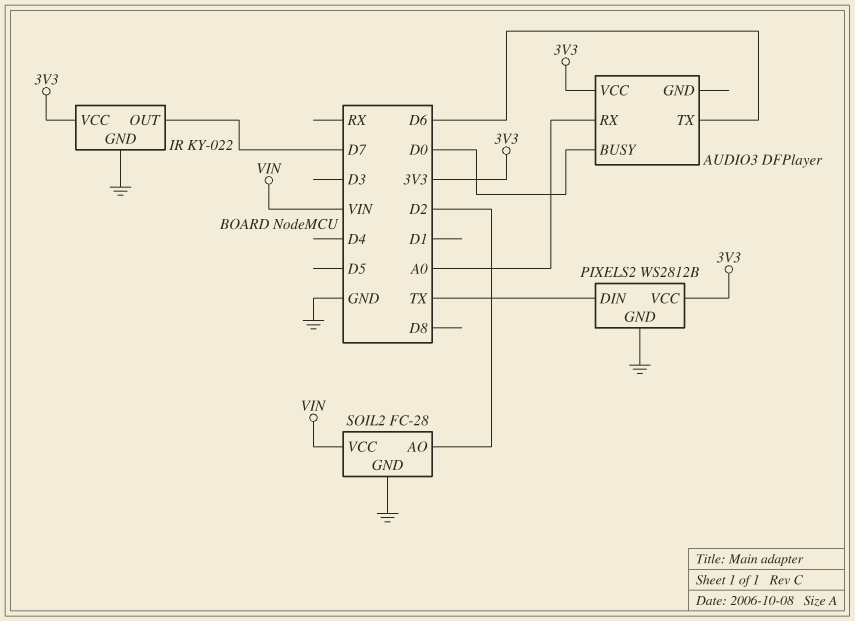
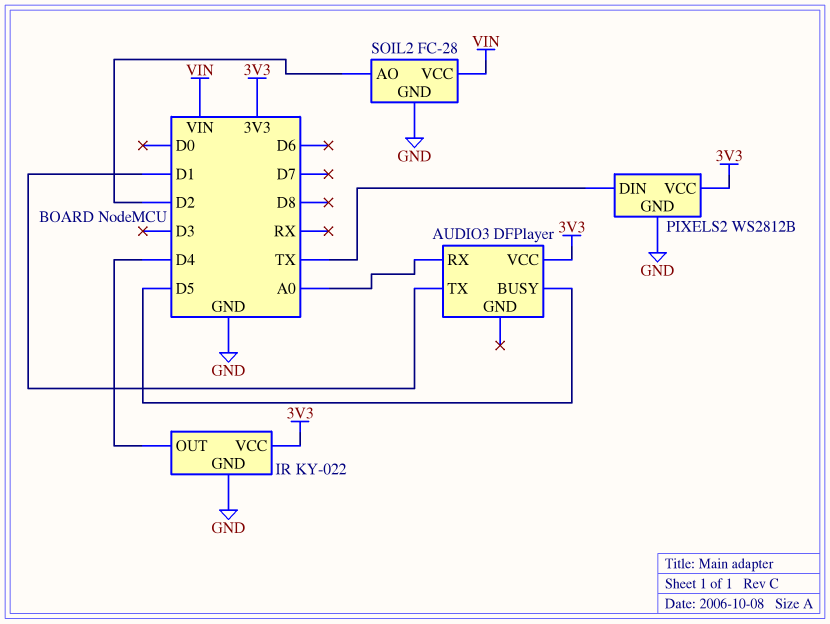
AUDIO3 pin BUSY: D0 -> D5
AUDIO3 pin TX: D6 -> D1
IR pin OUT: D7 -> D4

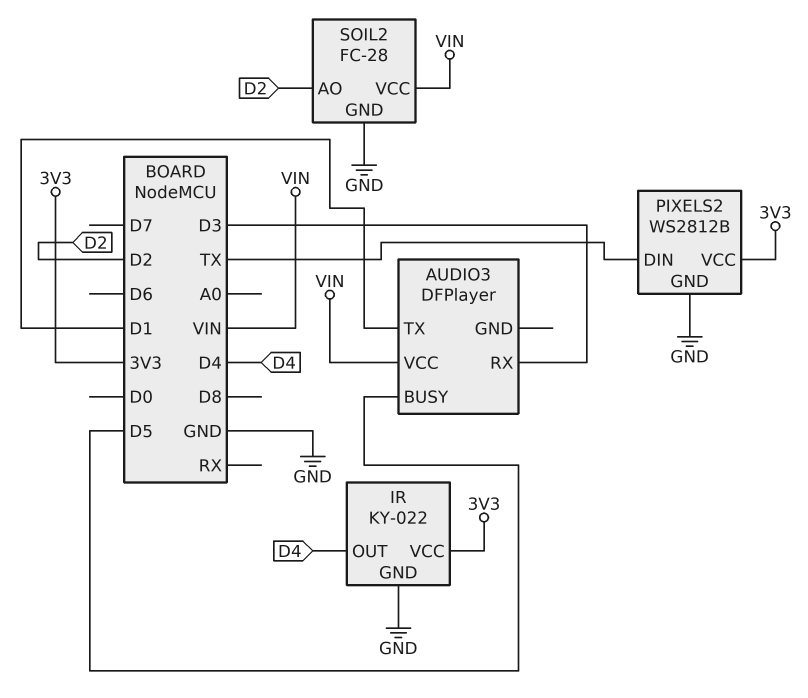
AUDIO3 pin RX: A0 -> D3
AUDIO3 pin VCC: 3V3 -> VIN

